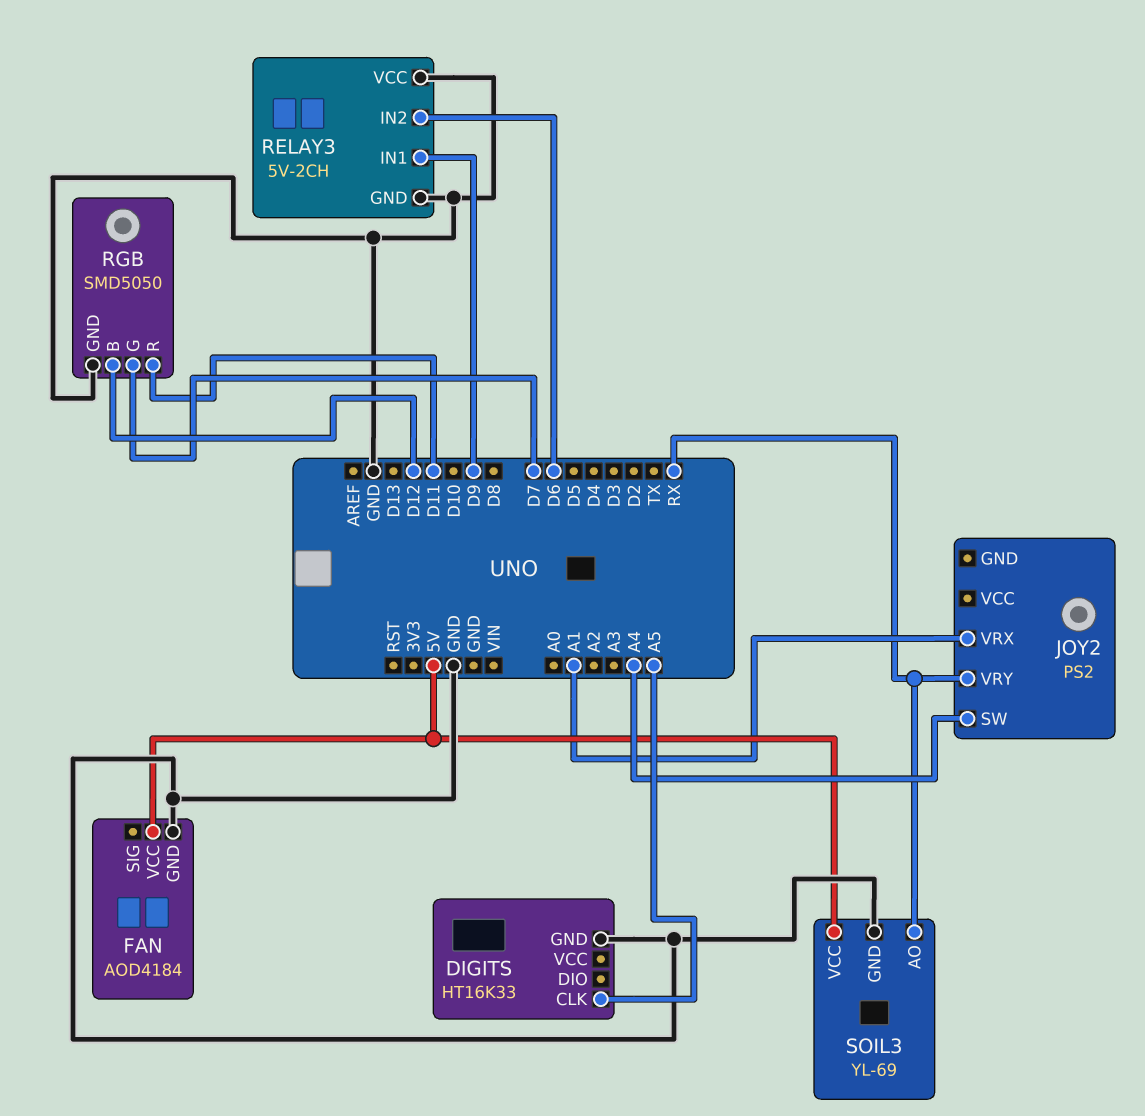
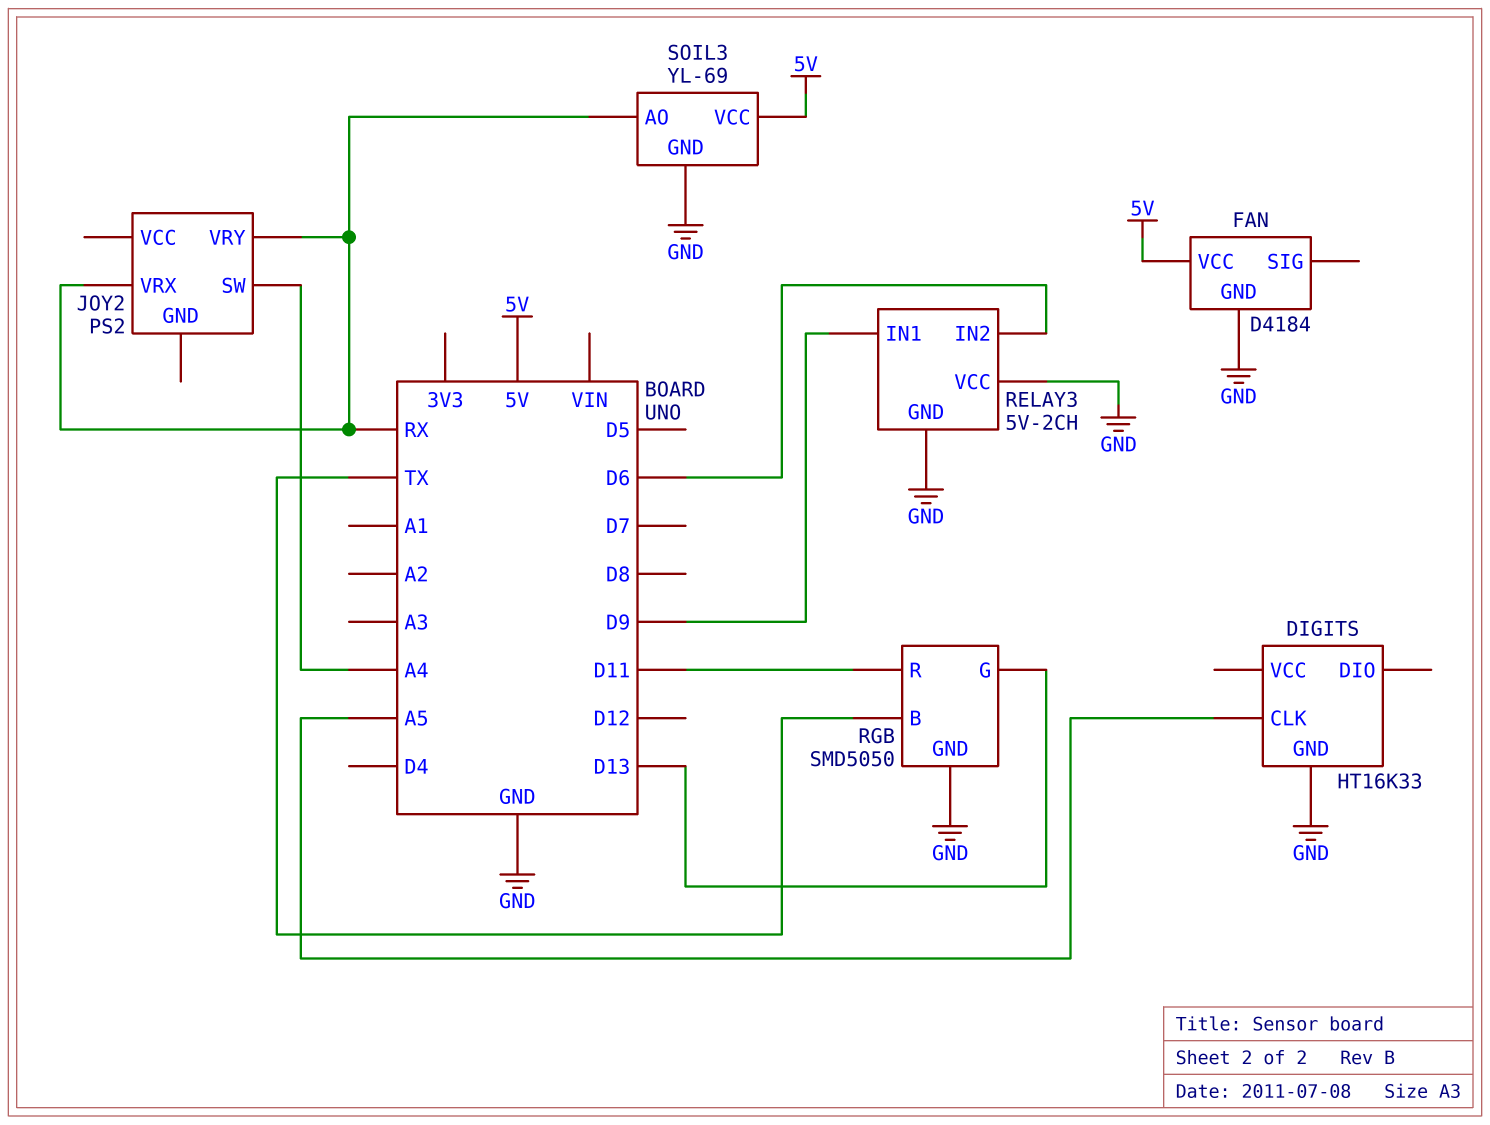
FAN: AOD4184 -> D4184
JOY2 pin VRX: A1 -> RX
RGB pin B: D12 -> TX
RGB pin G: D7 -> D13

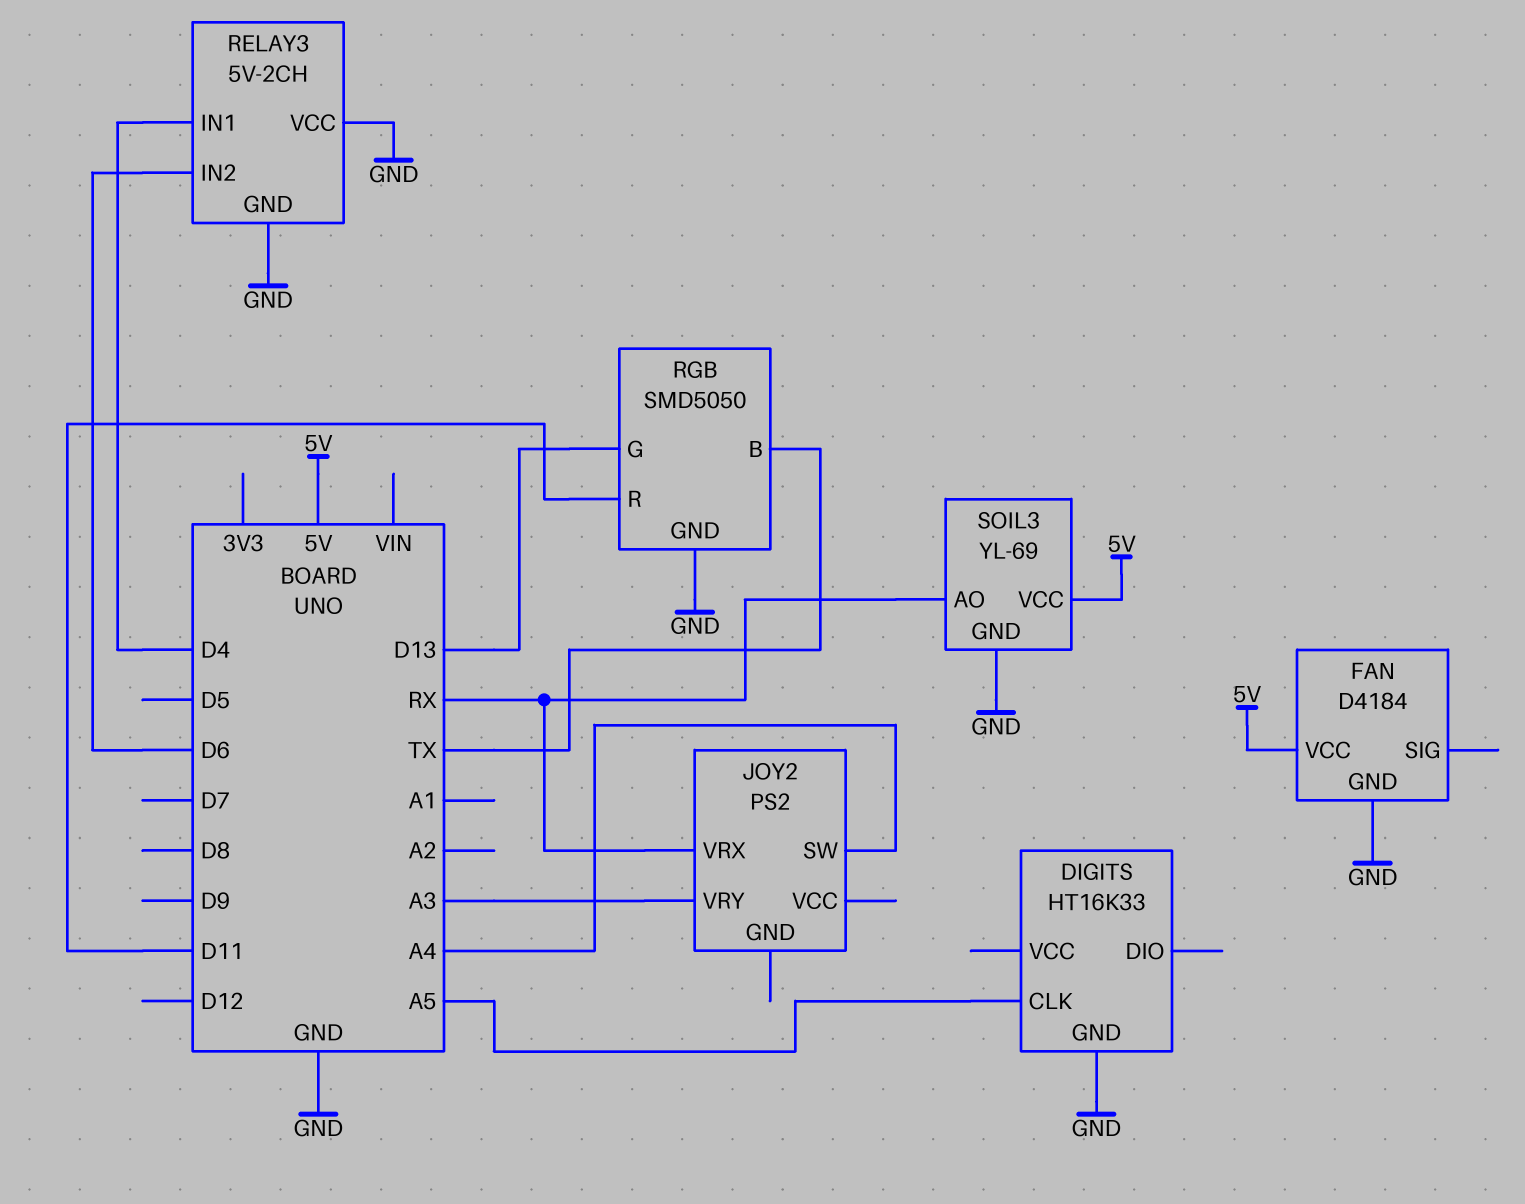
JOY2 pin VRY: RX -> A3
RELAY3 pin IN1: D9 -> D4

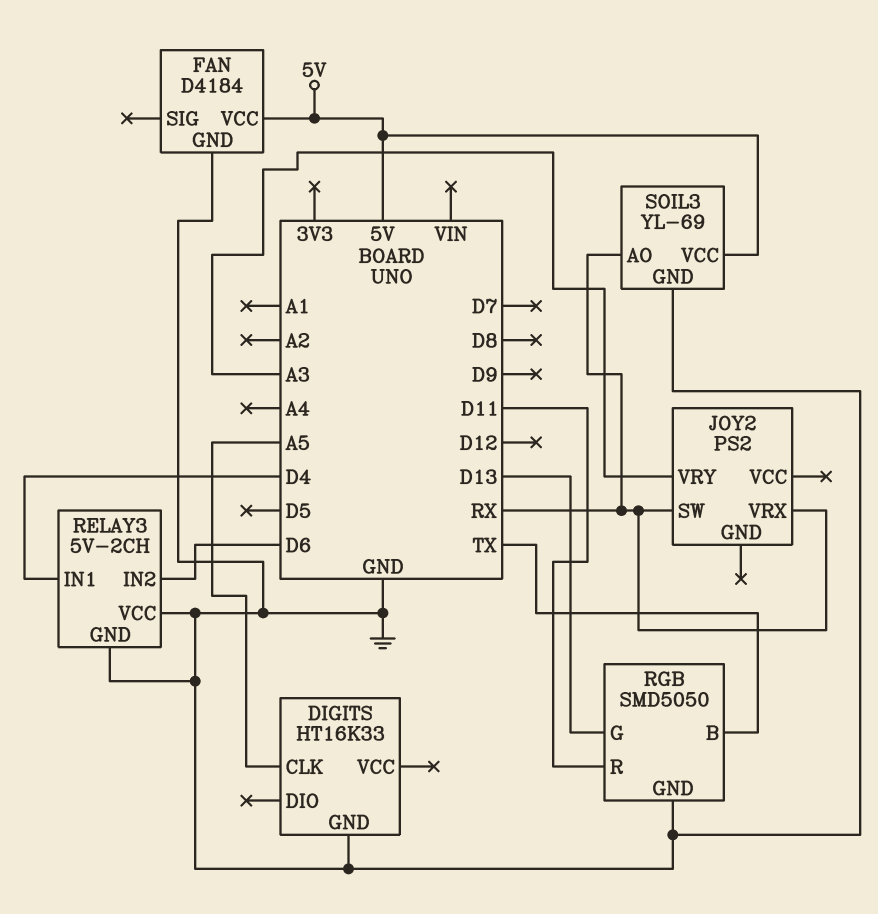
JOY2 pin SW: A4 -> RX

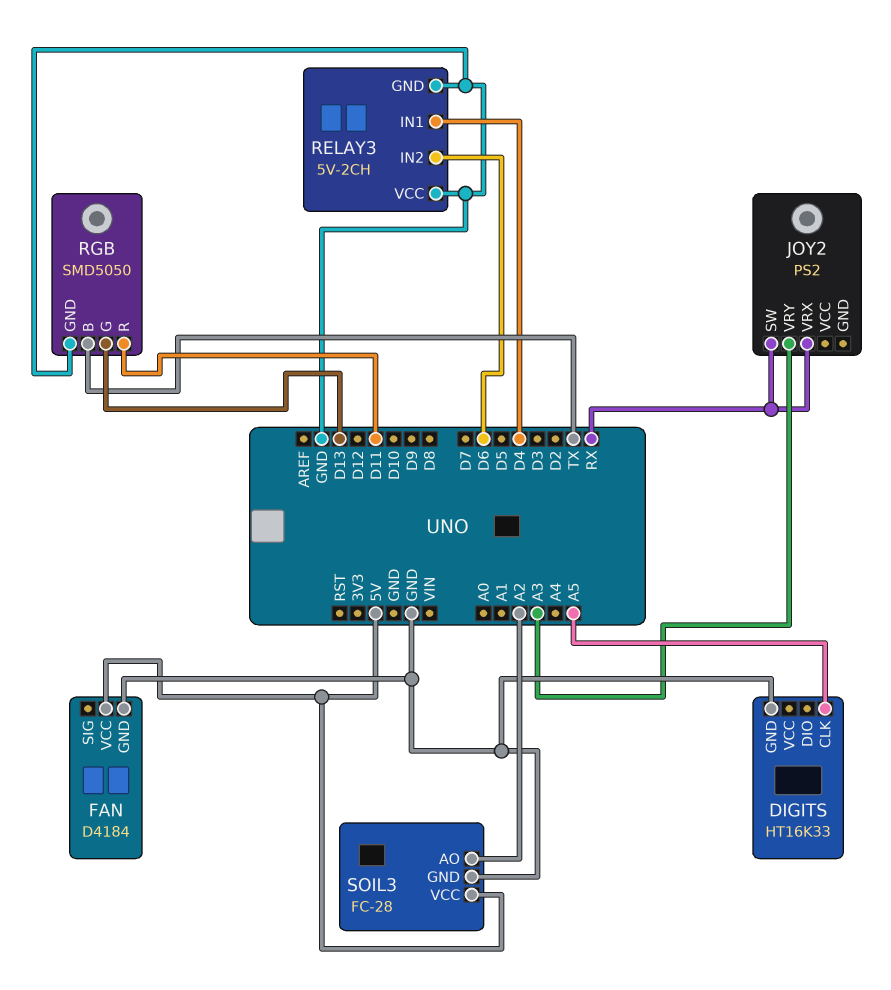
SOIL3: YL-69 -> FC-28
SOIL3 pin AO: RX -> A2

